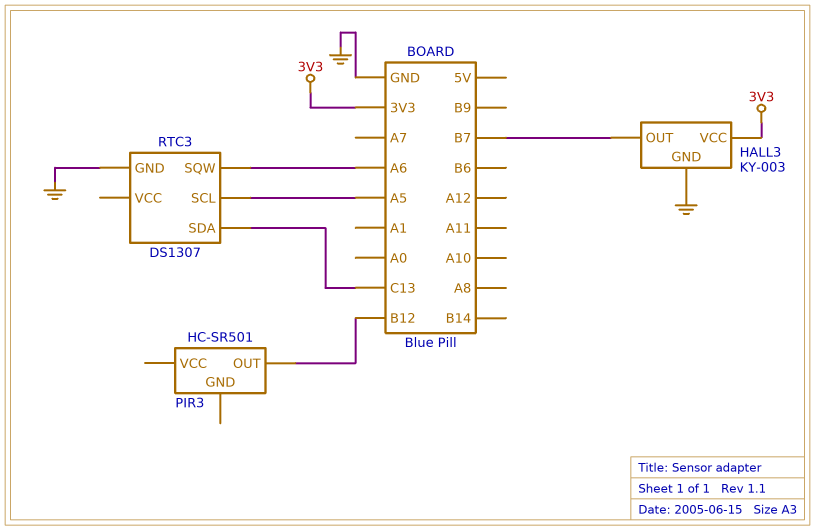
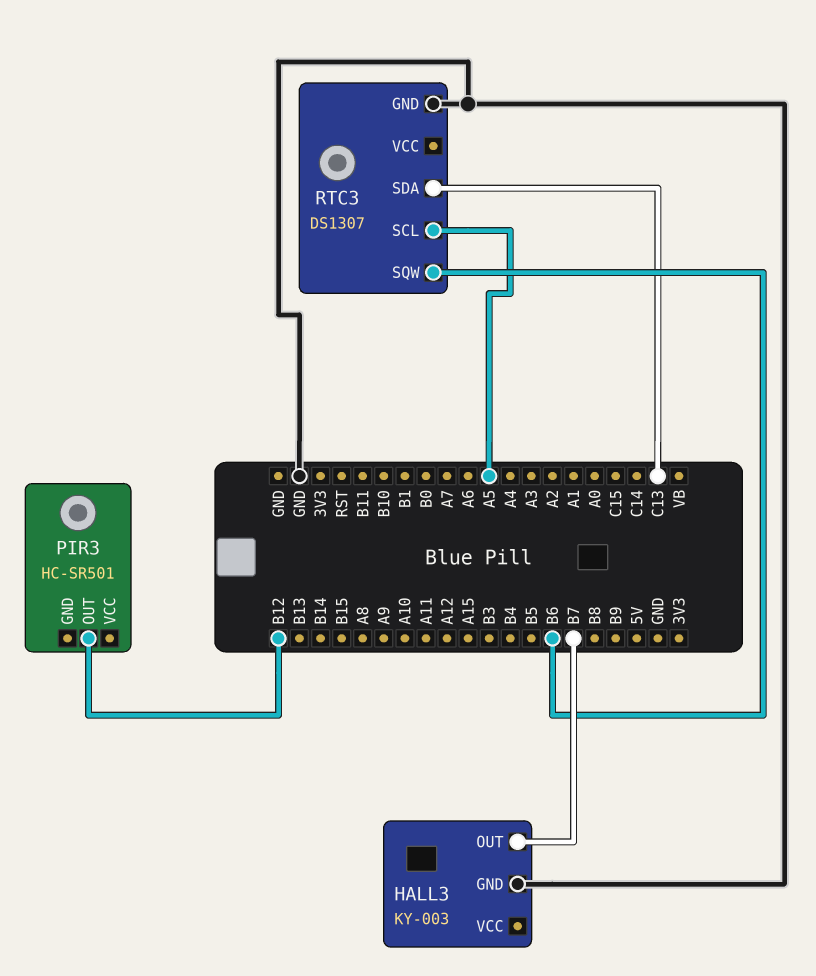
HALL3 pin VCC: 3V3 -> none
RTC3 pin SQW: A6 -> B6

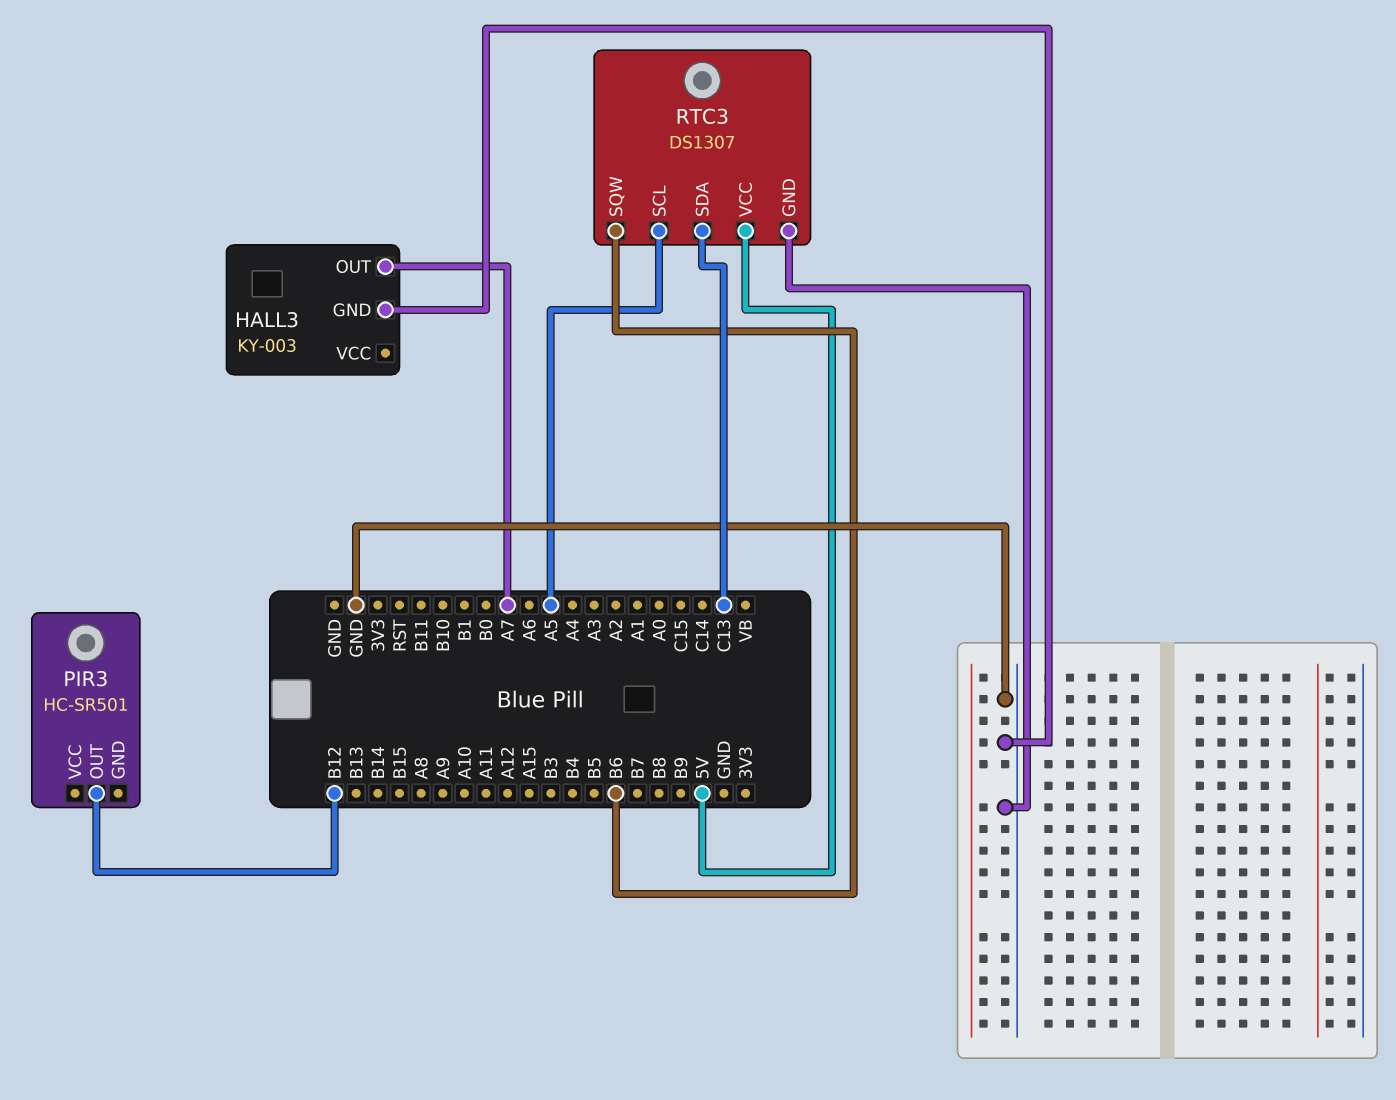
HALL3 pin OUT: B7 -> A7
RTC3 pin VCC: none -> 5V

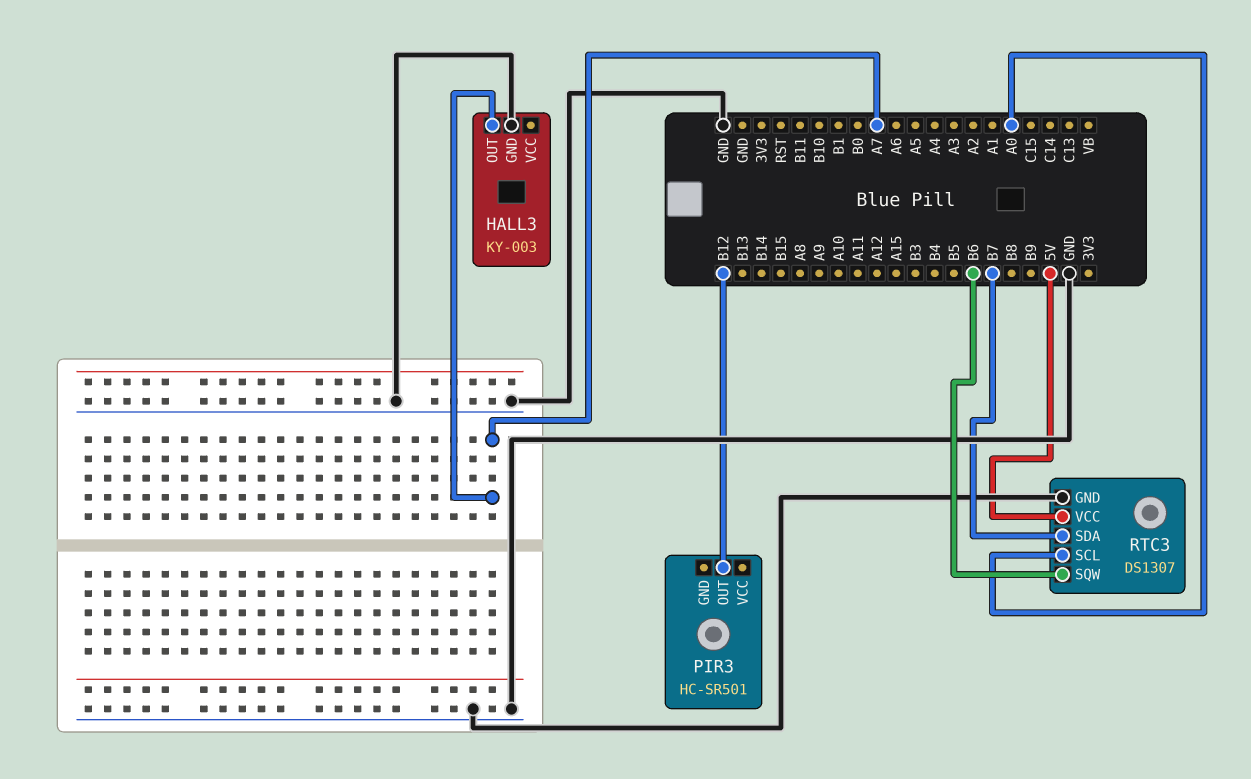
RTC3 pin SCL: A5 -> A0
RTC3 pin SDA: C13 -> B7

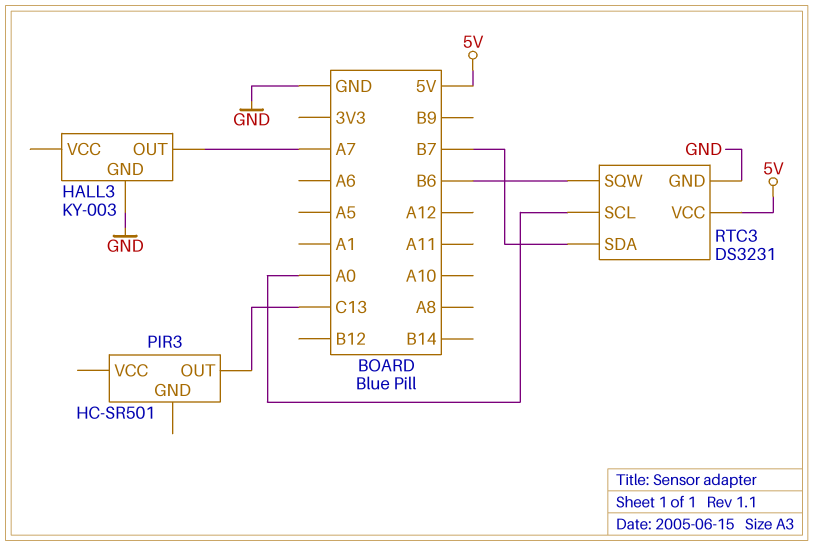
PIR3 pin OUT: B12 -> C13
RTC3: DS1307 -> DS3231

